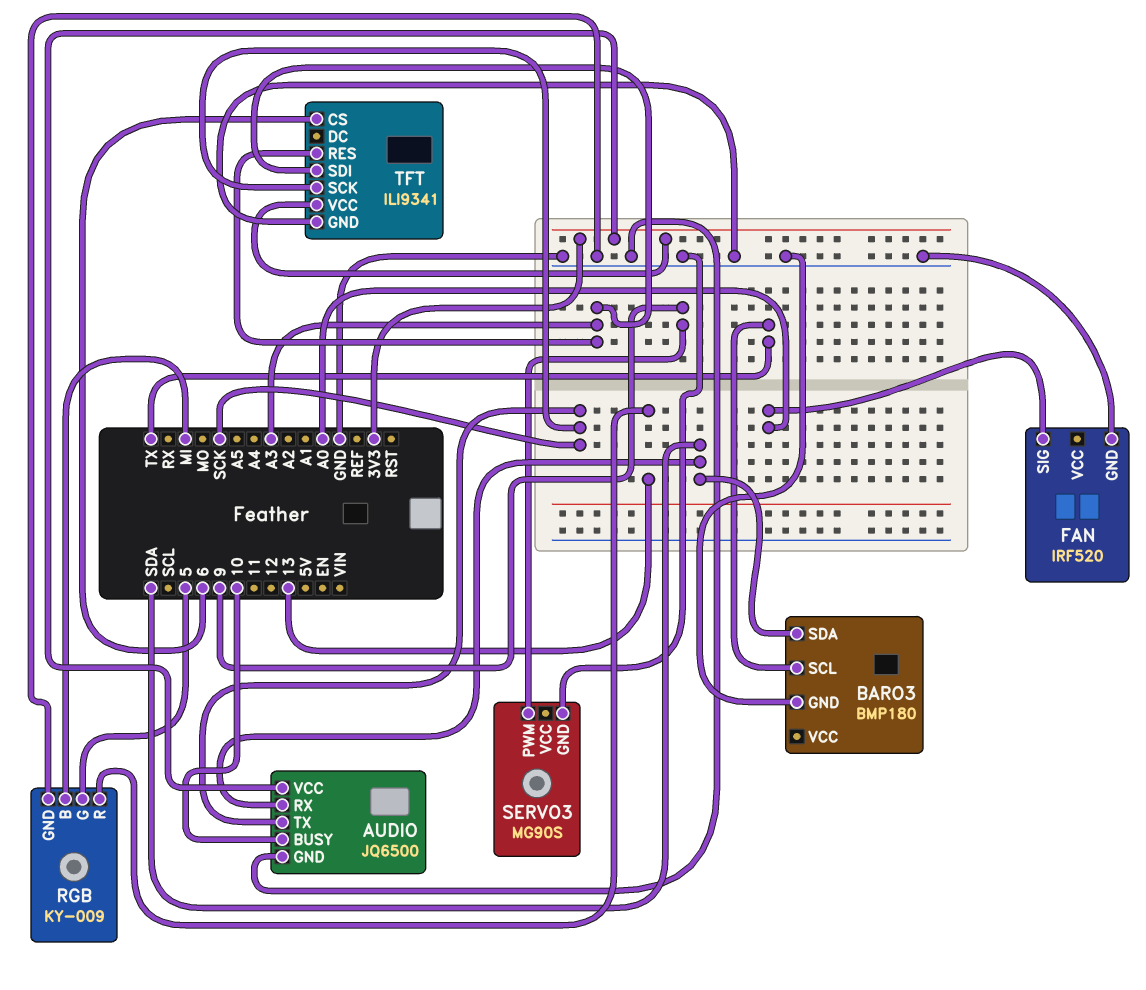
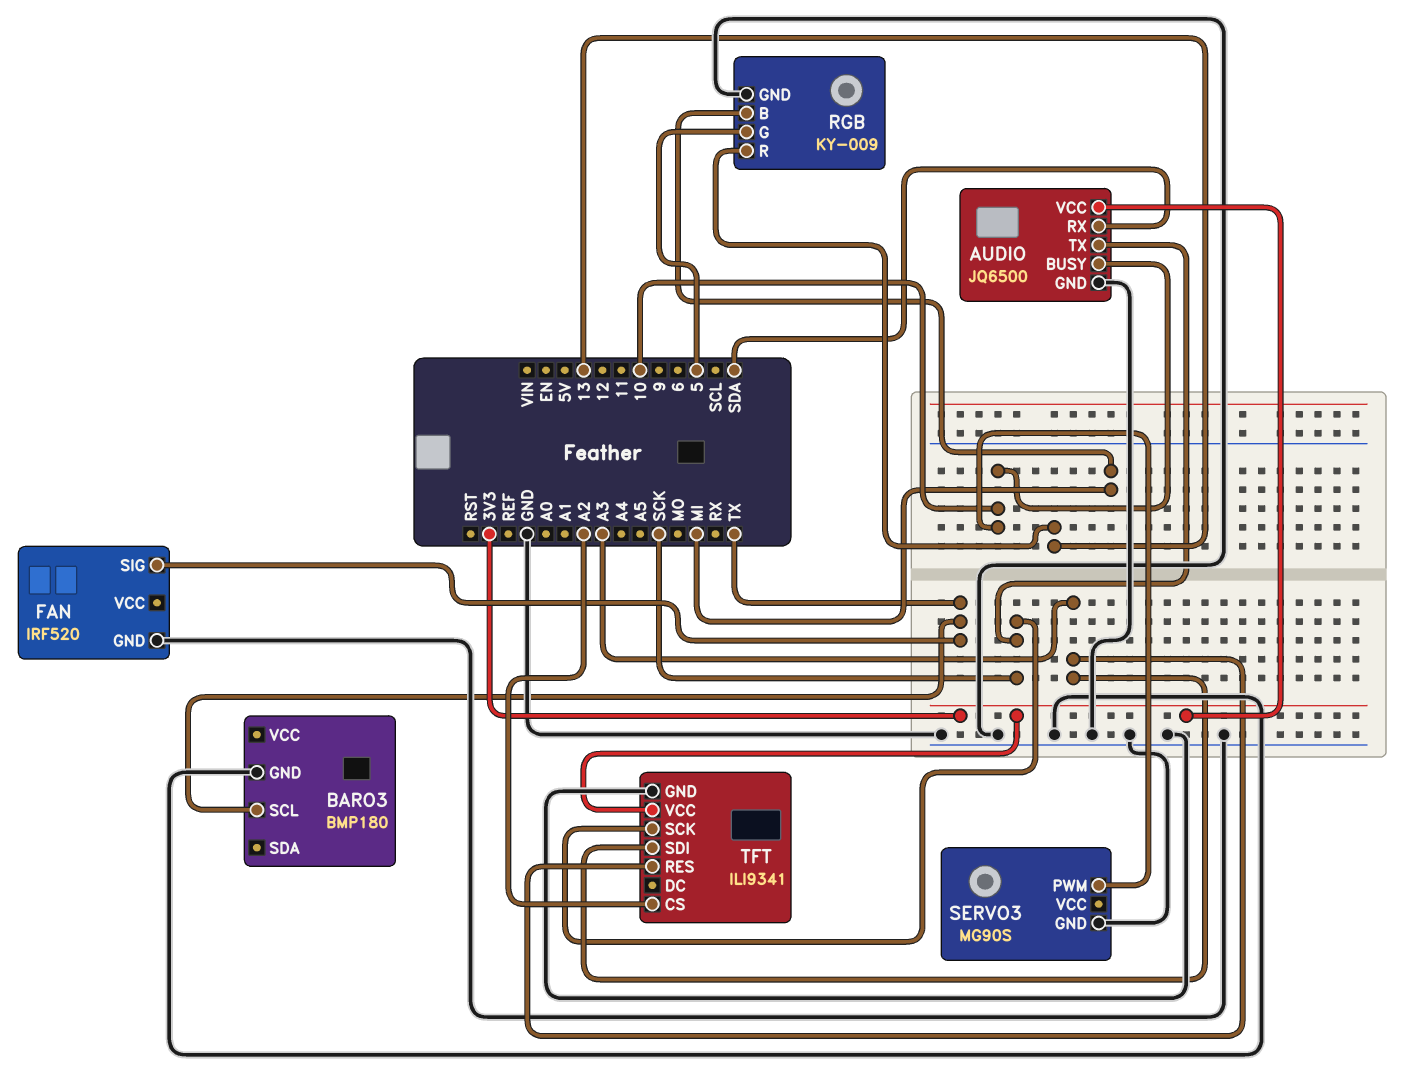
BARO3 pin SDA: SDA -> none
FAN pin SIG: A0 -> TX
SERVO3 pin PWM: 9 -> 10
TFT pin CS: 6 -> A2

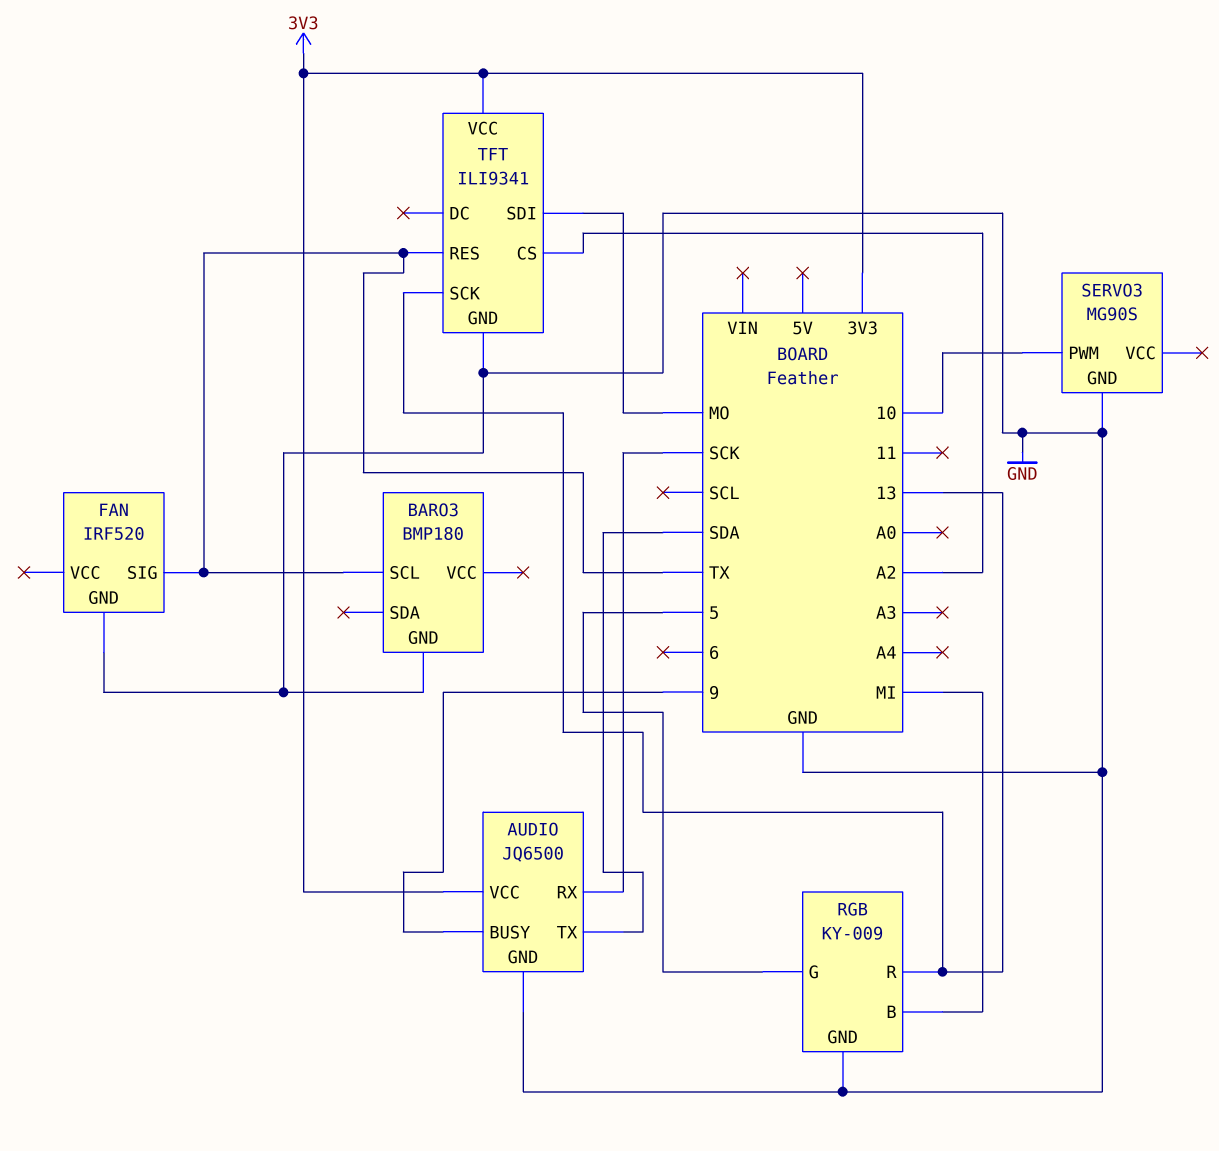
AUDIO pin BUSY: 10 -> 9
AUDIO pin RX: SDA -> SCK
AUDIO pin TX: SCK -> SDA
TFT pin RES: A3 -> TX
TFT pin SCK: SCK -> 13
TFT pin SDI: A3 -> MO

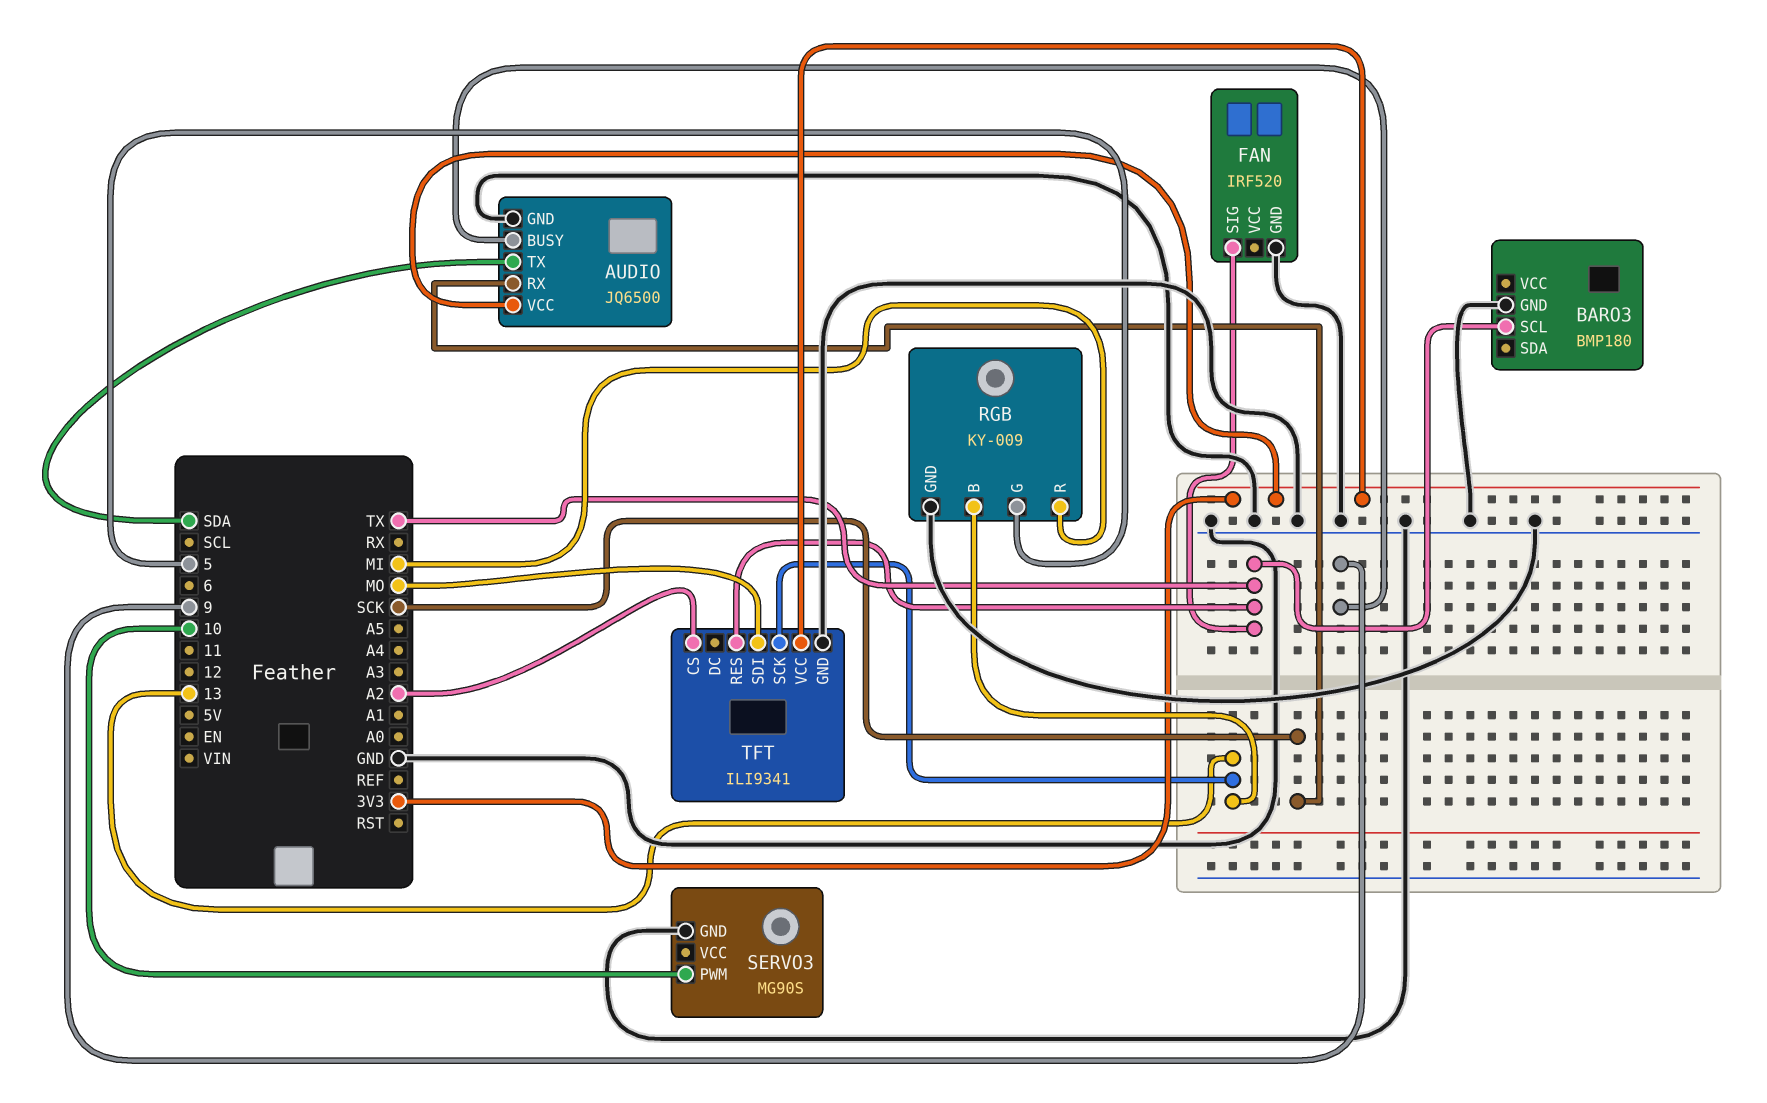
RGB pin B: MI -> 13
RGB pin R: 13 -> MI

